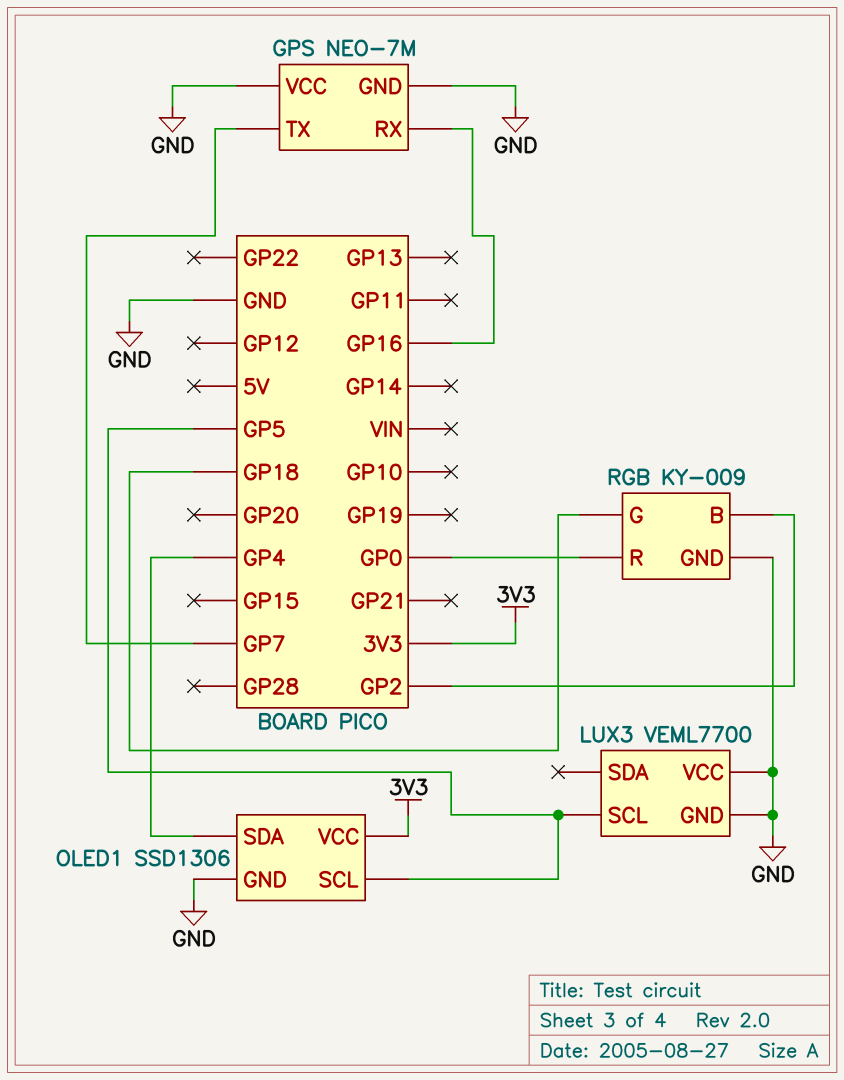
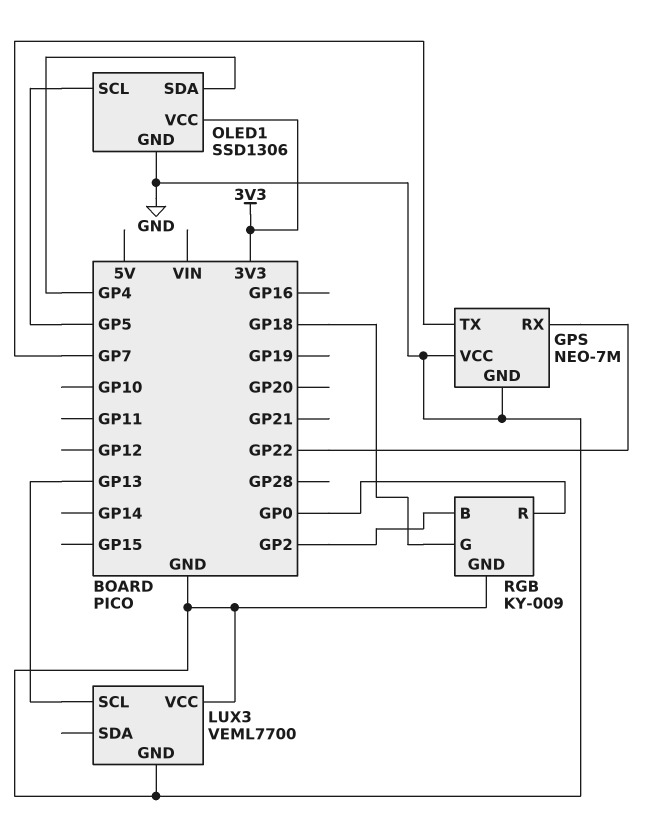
GPS pin RX: GP16 -> GP22
LUX3 pin SCL: GP5 -> GP13

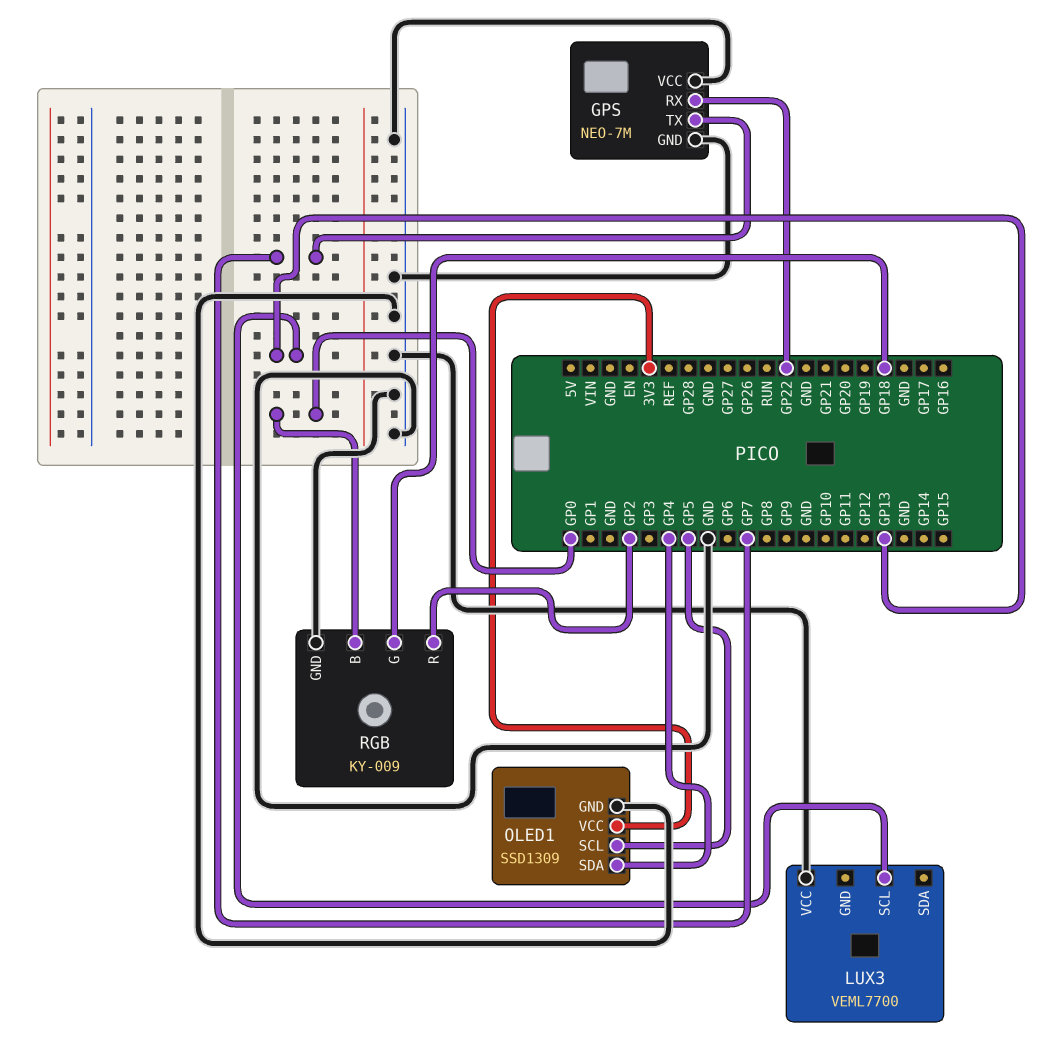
LUX3 pin GND: GND -> none
OLED1: SSD1306 -> SSD1309
RGB pin B: GP2 -> GP0
RGB pin R: GP0 -> GP2

